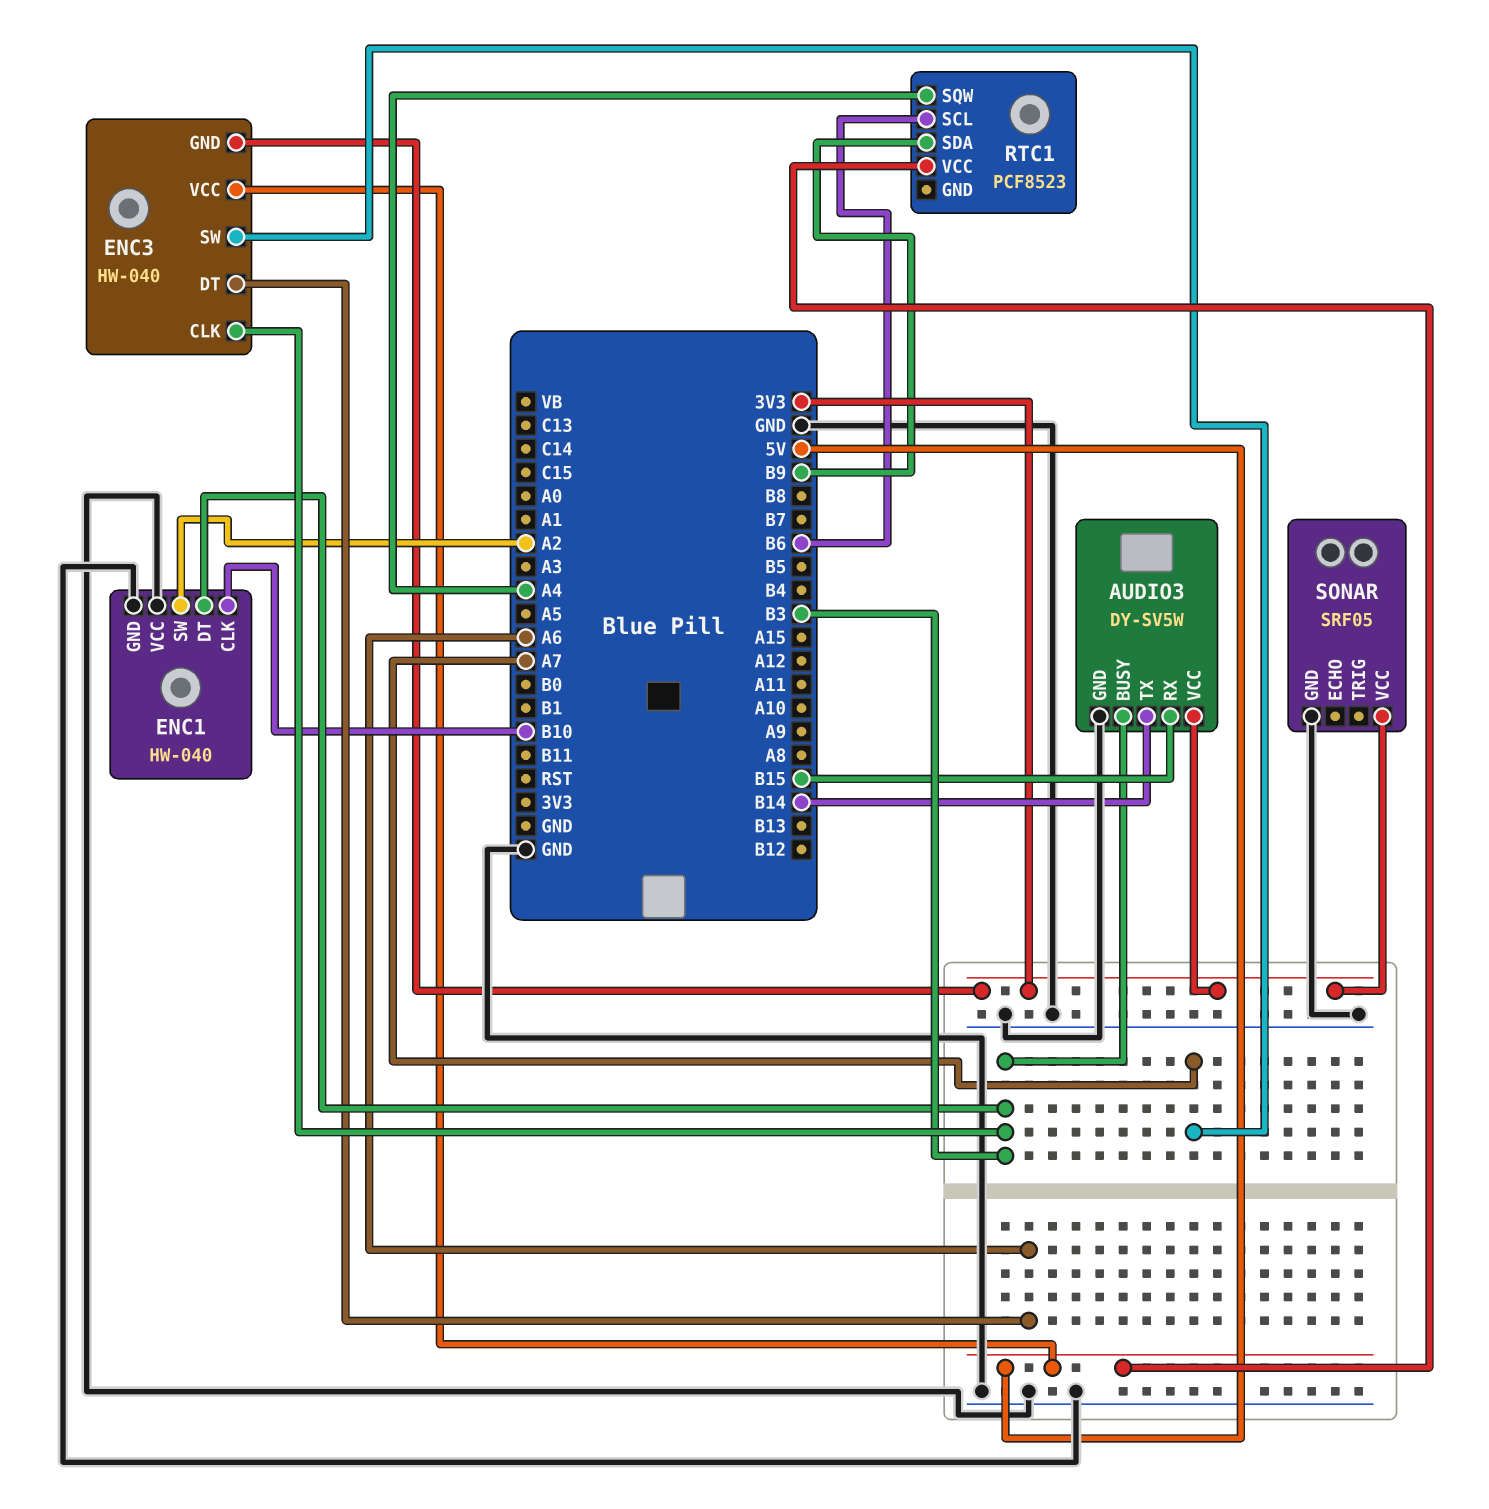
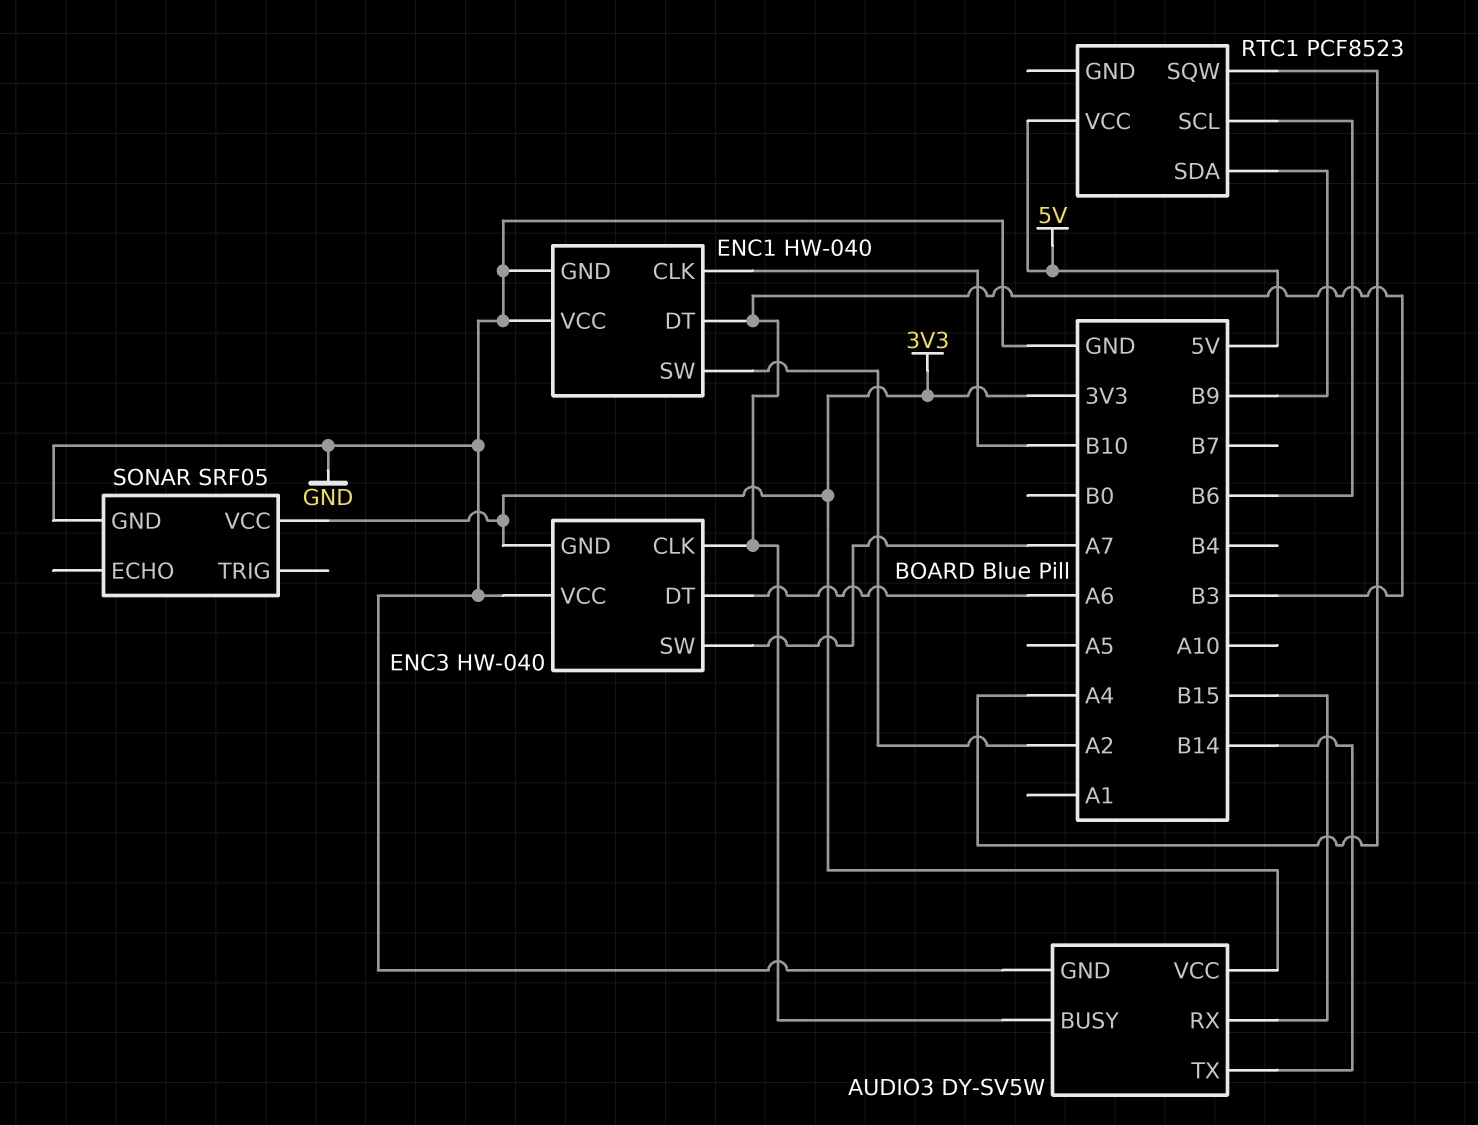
ENC3 pin VCC: 5V -> GND

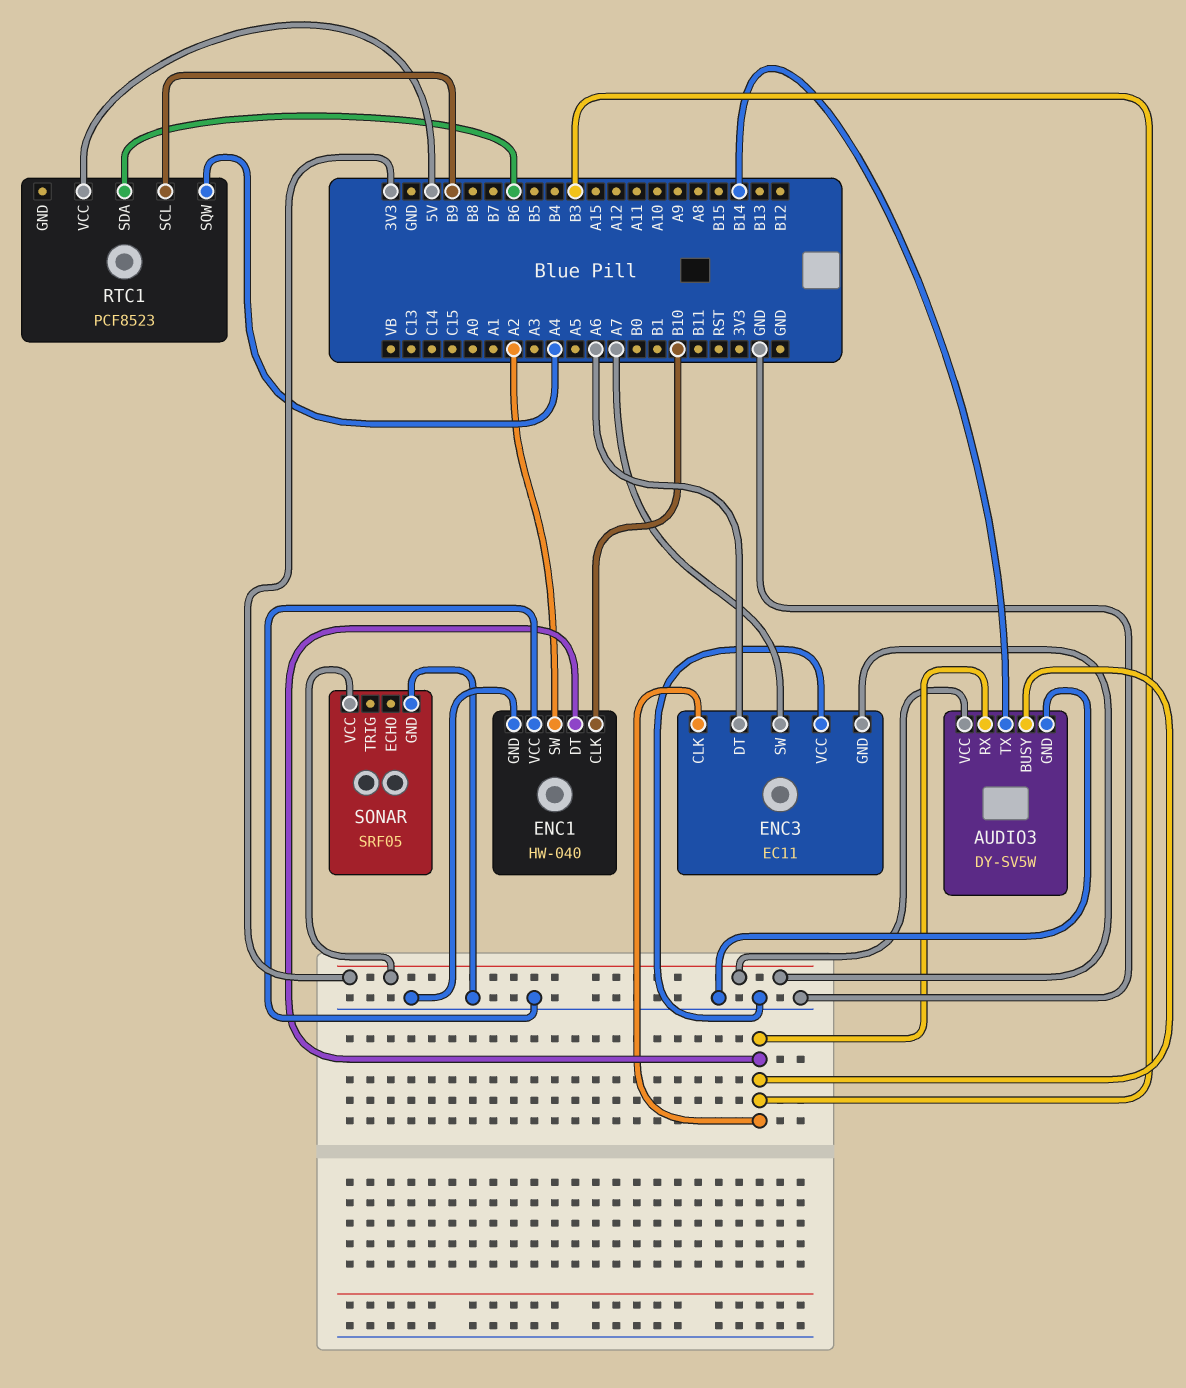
AUDIO3 pin RX: B15 -> B3
ENC3: HW-040 -> EC11
RTC1 pin SCL: B6 -> B9
RTC1 pin SDA: B9 -> B6

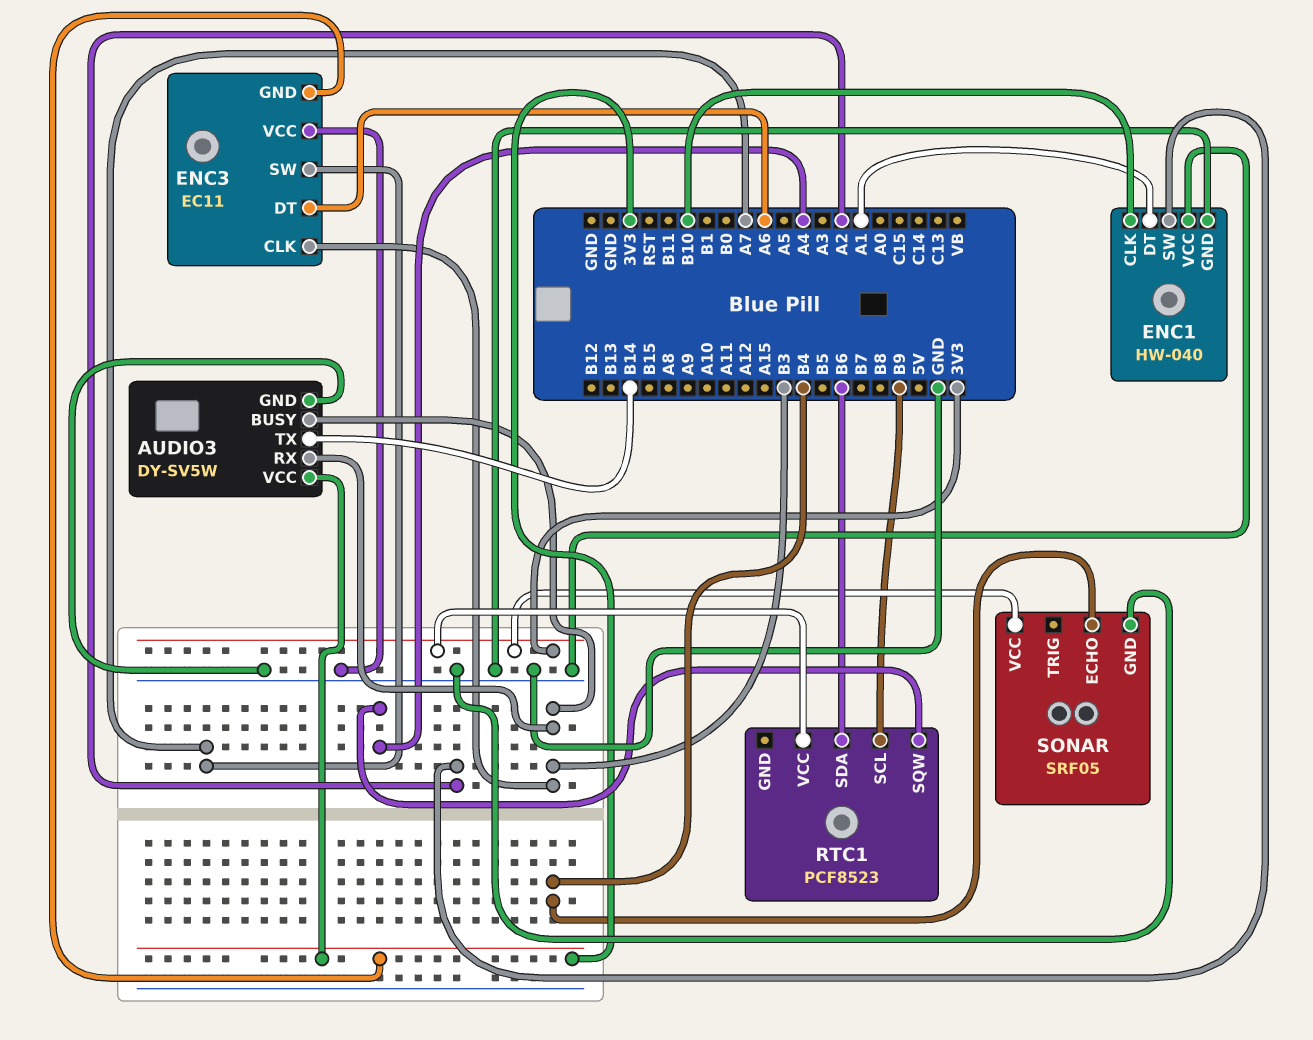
ENC1 pin DT: B3 -> A1
RTC1 pin VCC: 5V -> 3V3
SONAR pin ECHO: none -> B4

